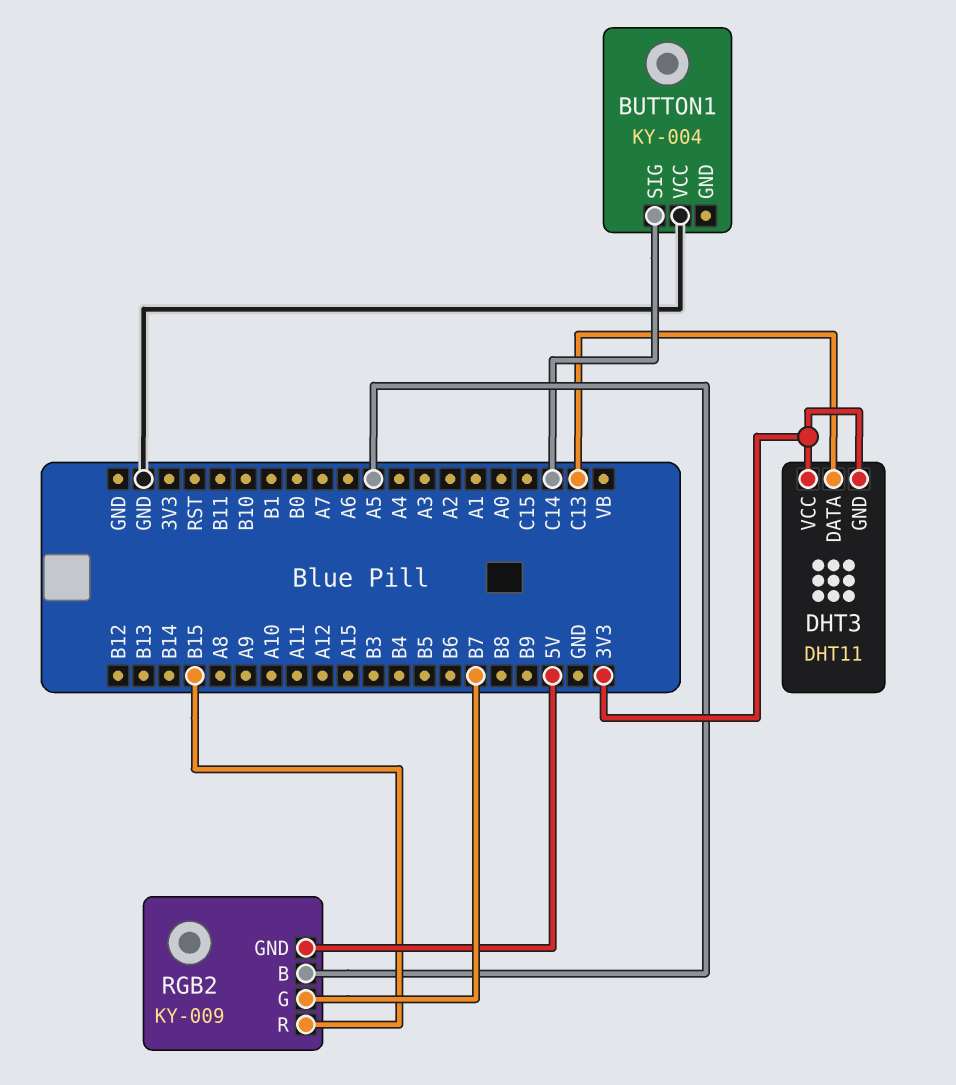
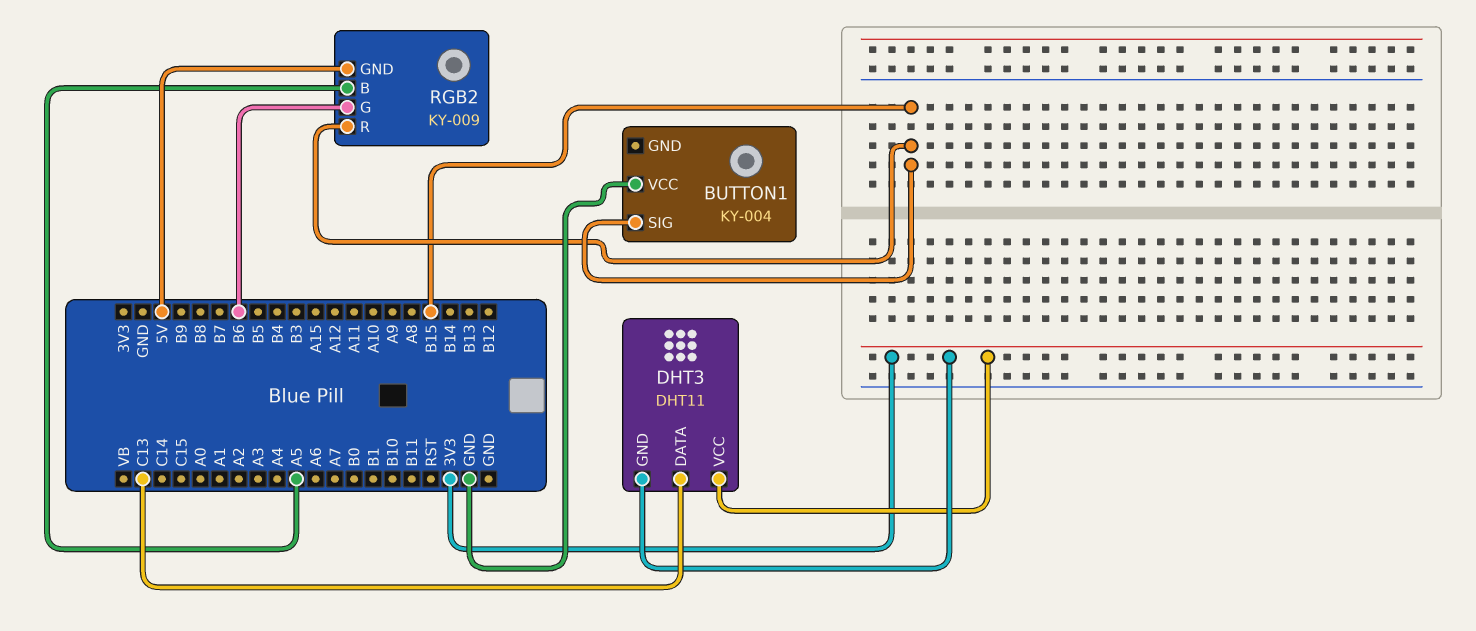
BUTTON1 pin SIG: C14 -> B15
RGB2 pin G: B7 -> B6

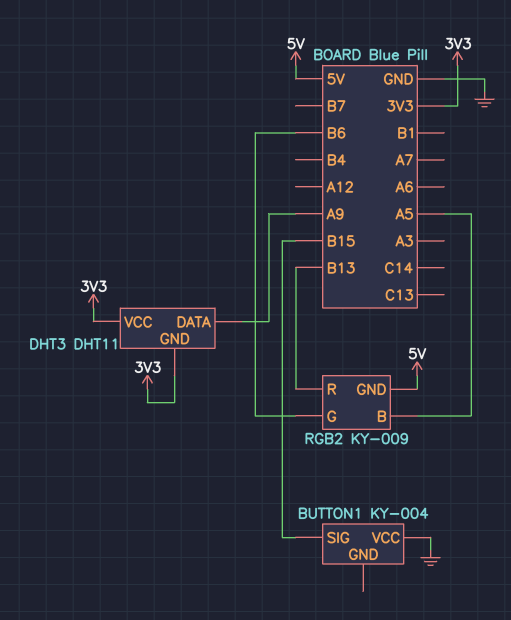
DHT3 pin DATA: C13 -> A9
RGB2 pin R: B15 -> B13

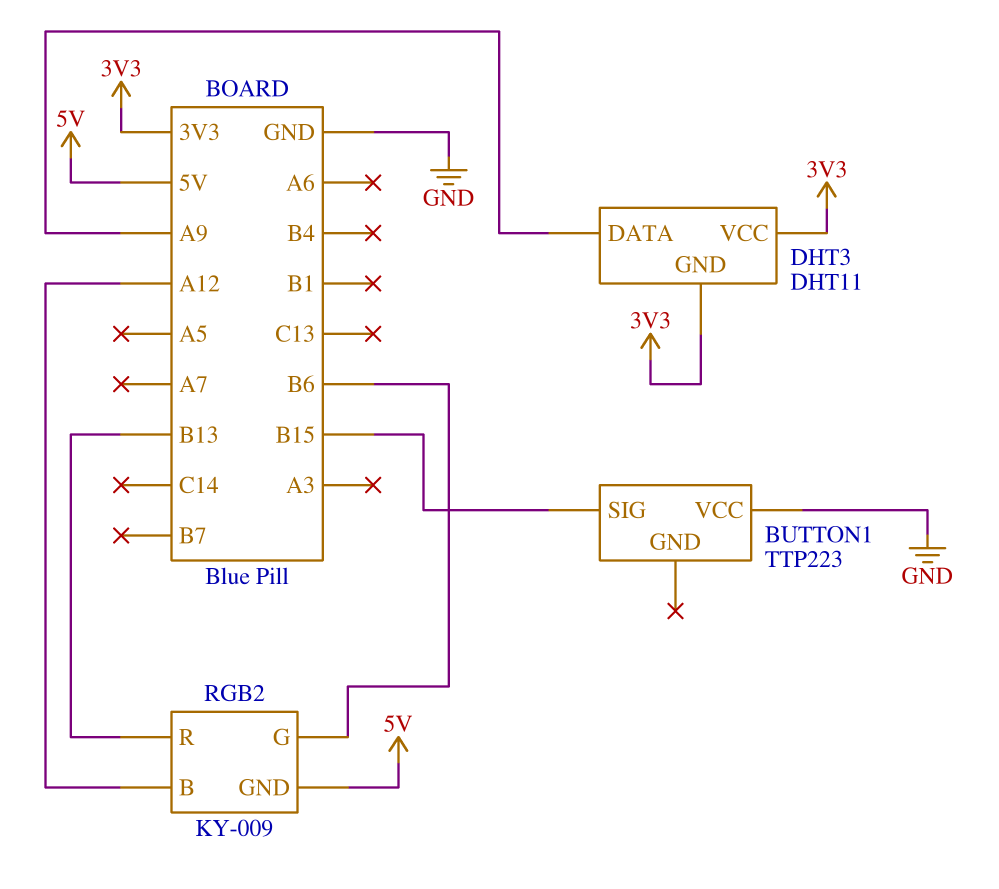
BUTTON1: KY-004 -> TTP223
RGB2 pin B: A5 -> A12

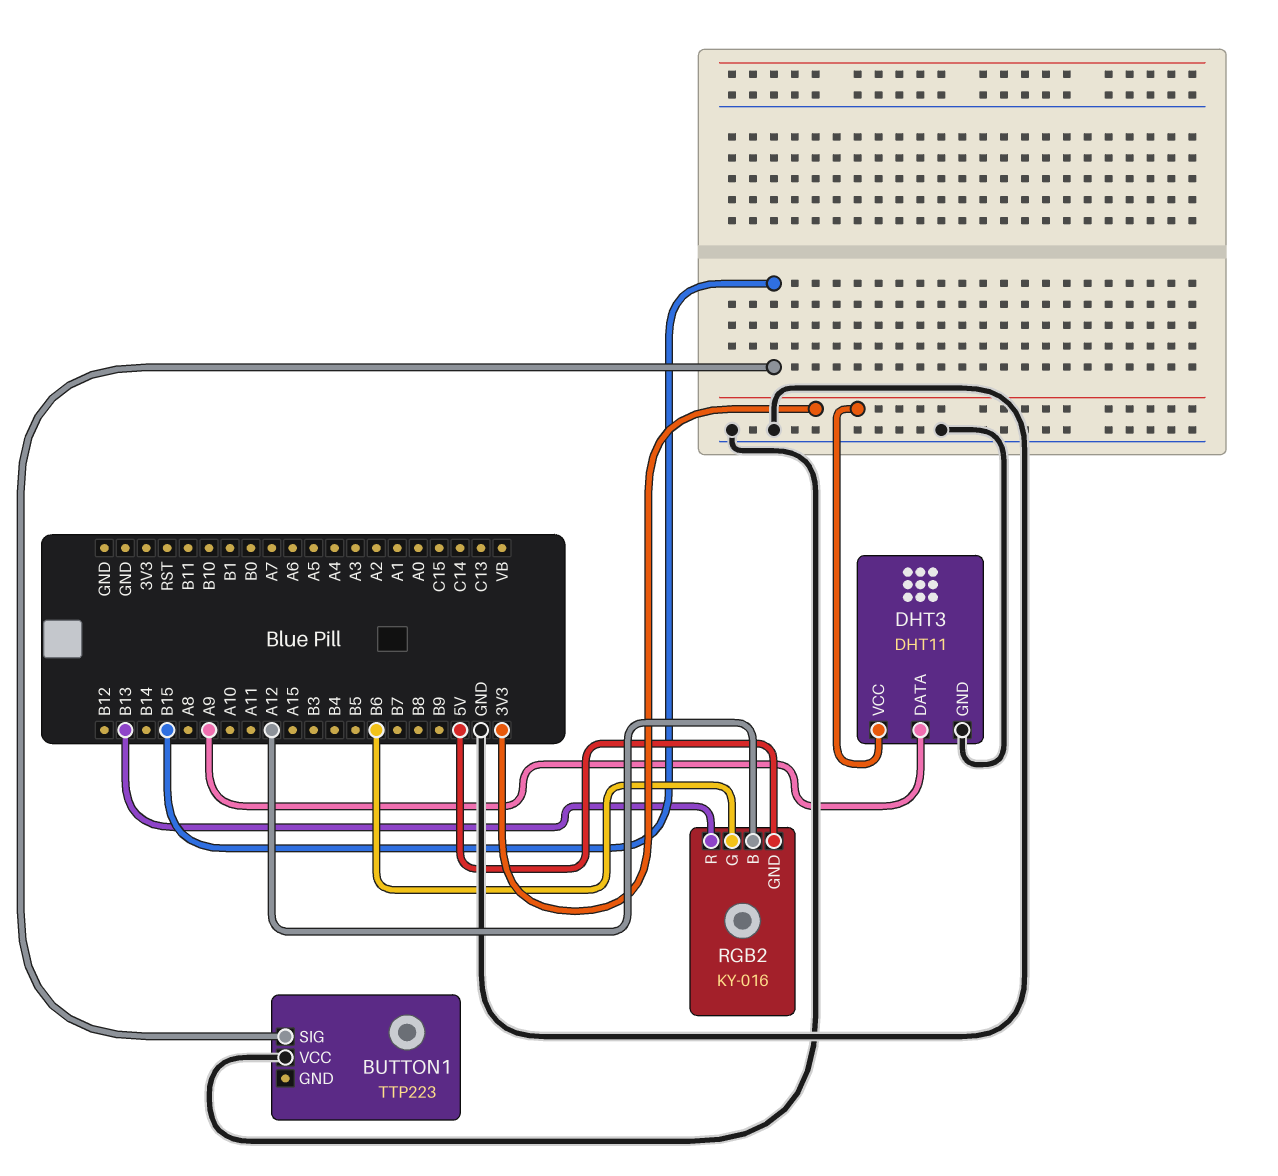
DHT3 pin GND: 3V3 -> GND
RGB2: KY-009 -> KY-016

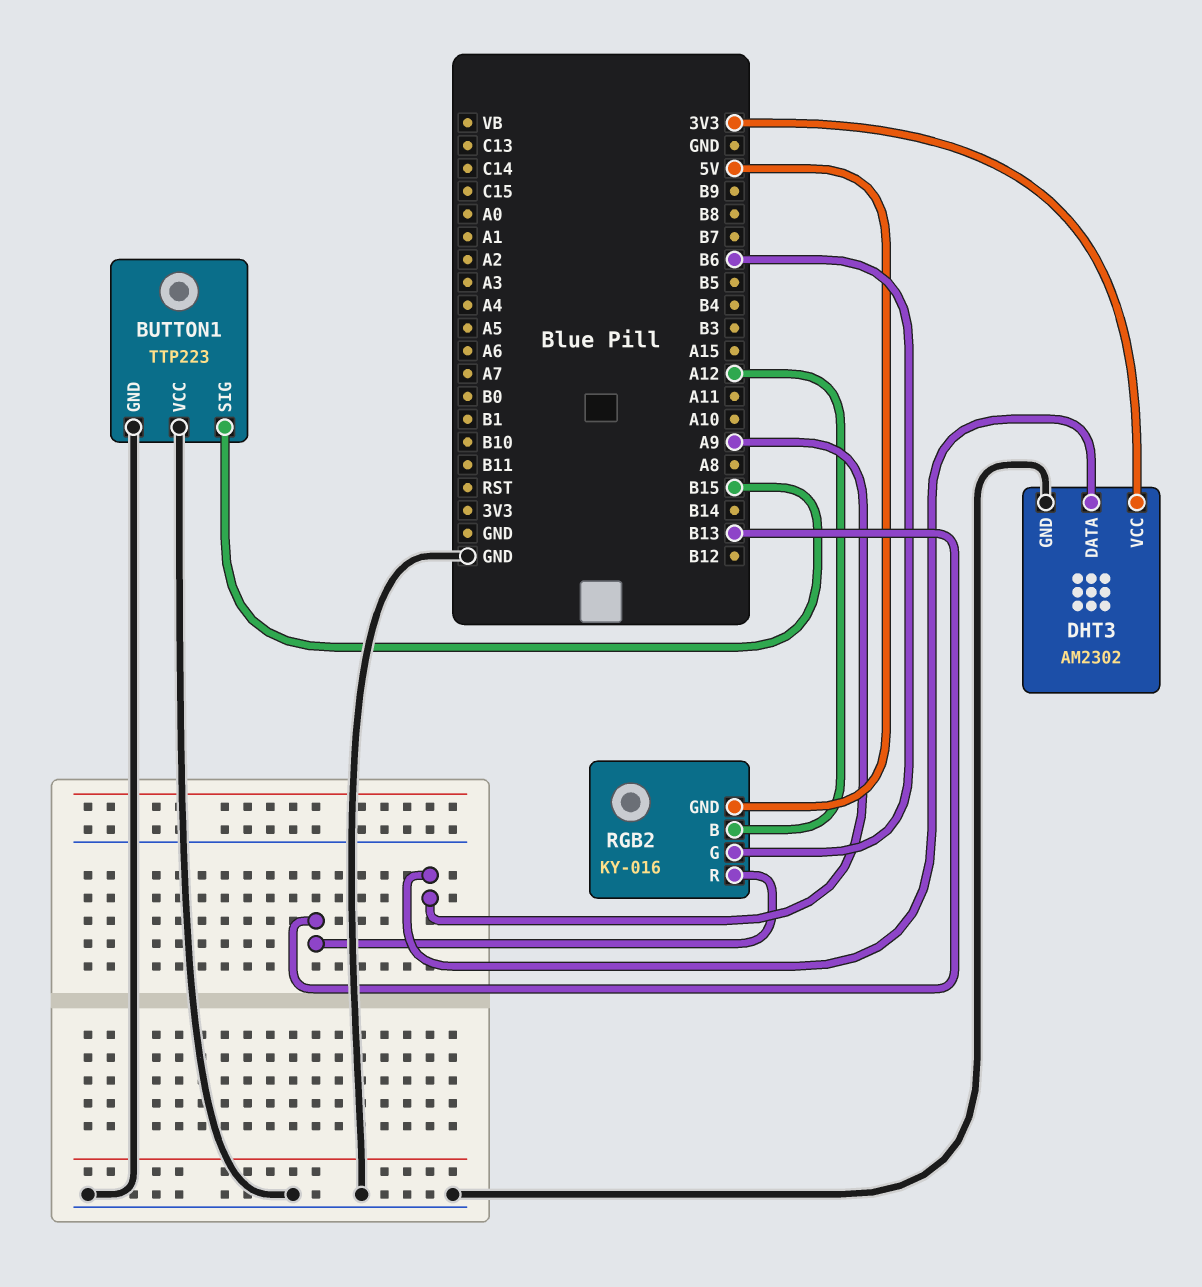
BUTTON1 pin GND: none -> GND
DHT3: DHT11 -> AM2302

